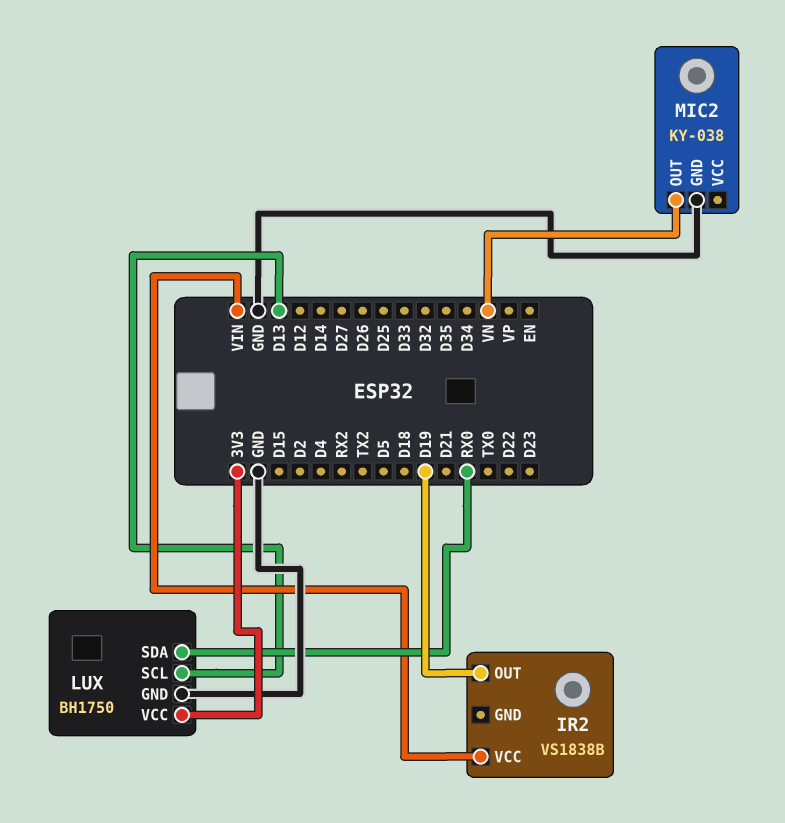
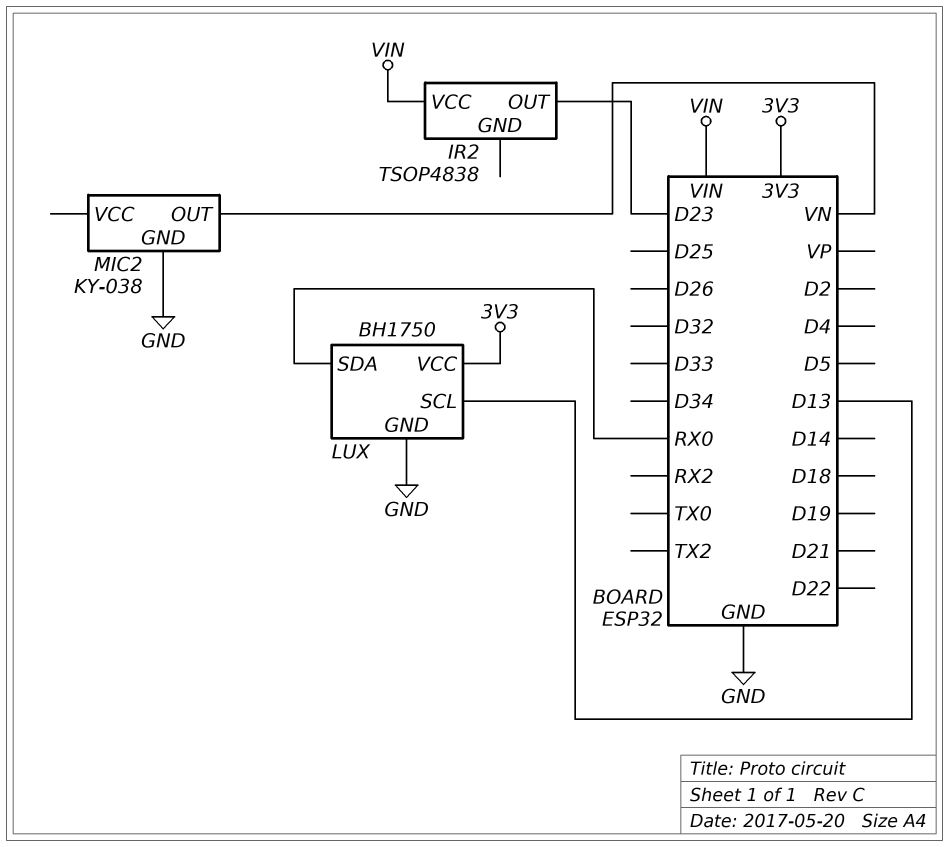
IR2: VS1838B -> TSOP4838
IR2 pin OUT: D19 -> D23

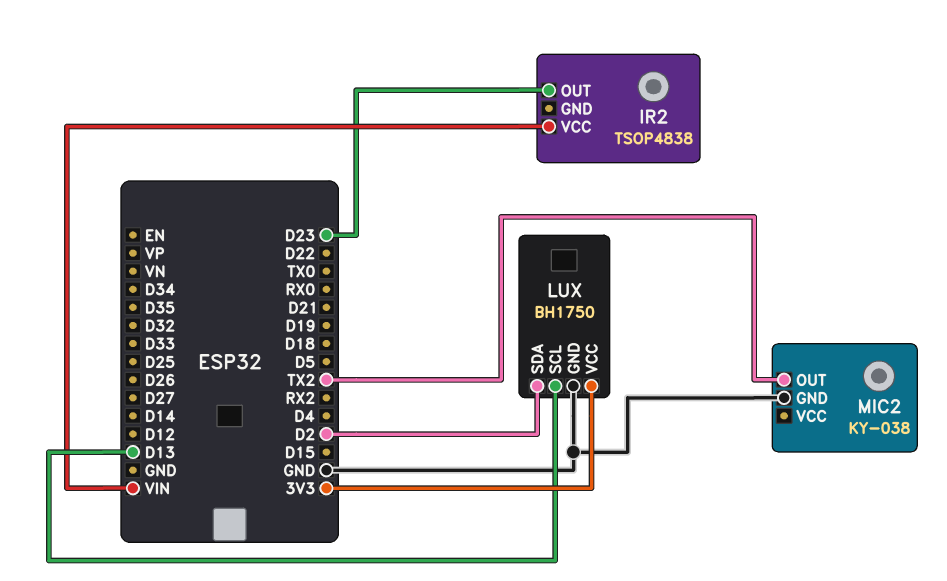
LUX pin SDA: RX0 -> D2
MIC2 pin OUT: VN -> TX2

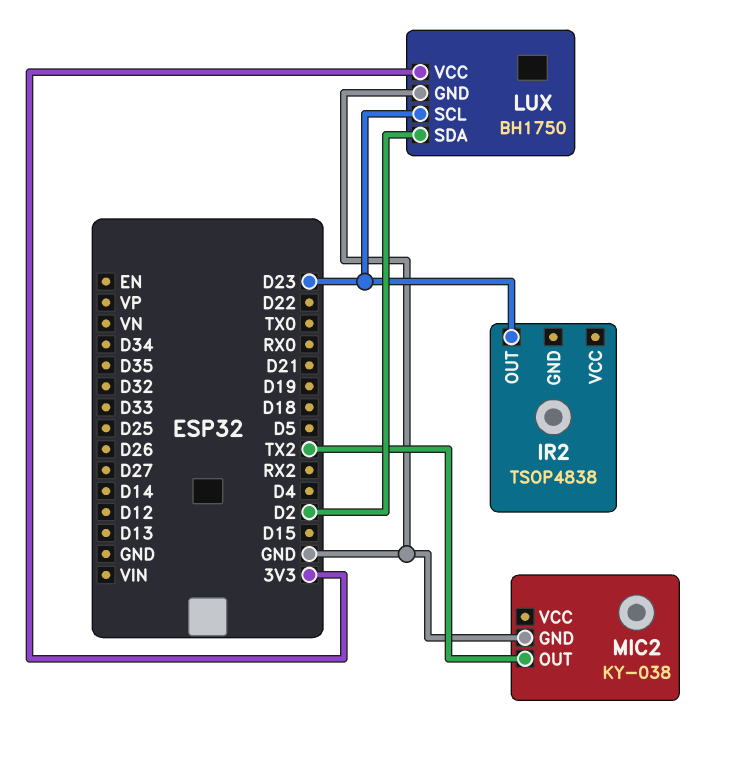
IR2 pin VCC: VIN -> none
LUX pin SCL: D13 -> D23

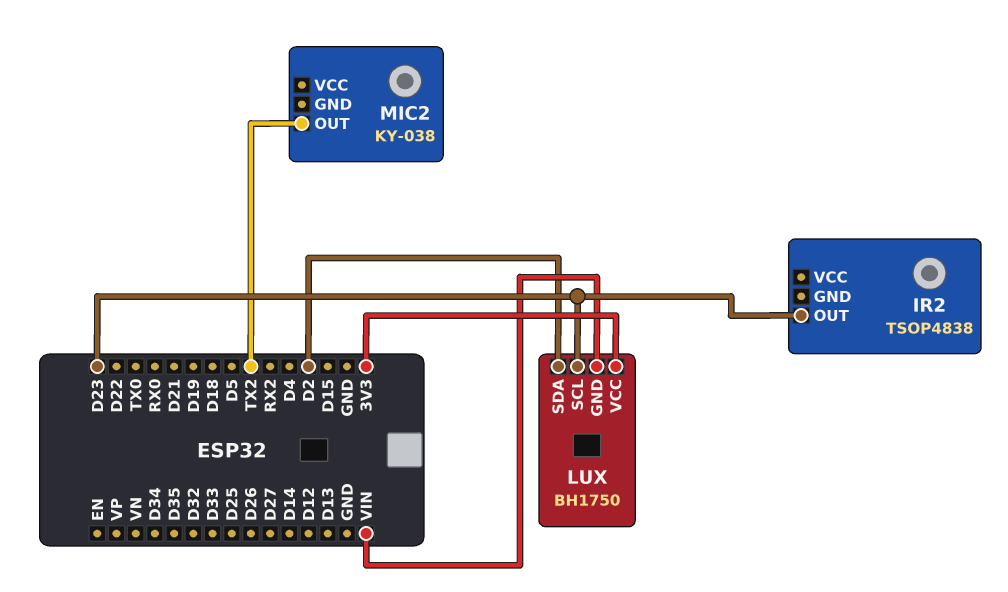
LUX pin GND: GND -> VIN
MIC2 pin GND: GND -> none

